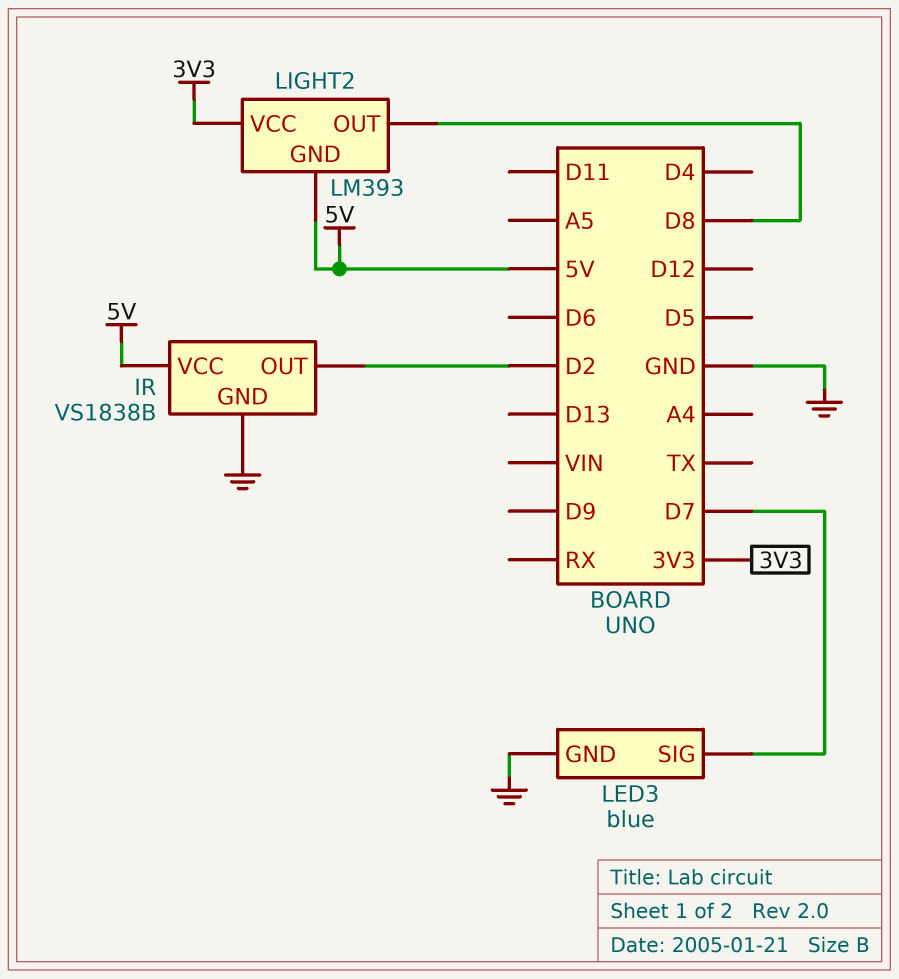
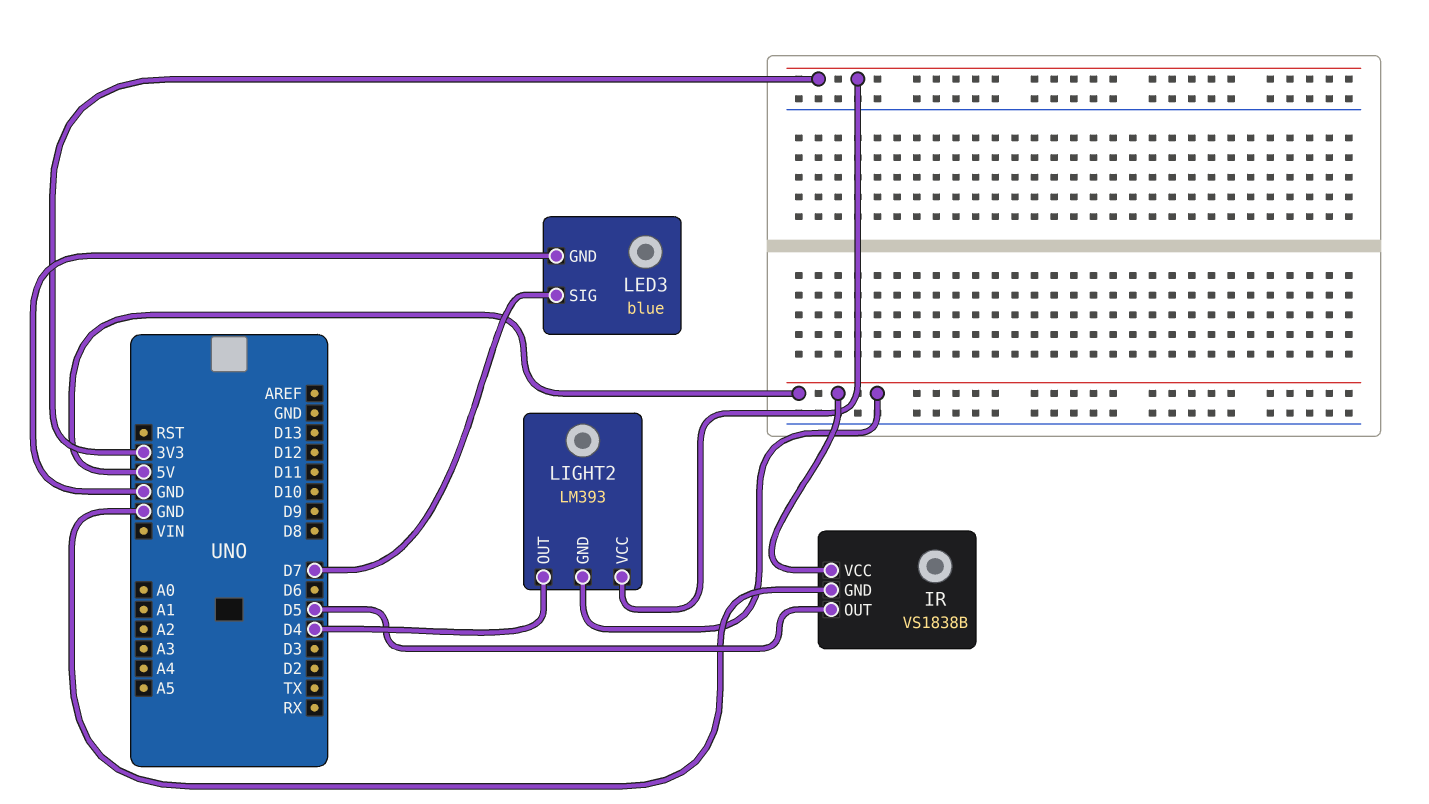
IR pin OUT: D2 -> D5
LIGHT2 pin OUT: D8 -> D4

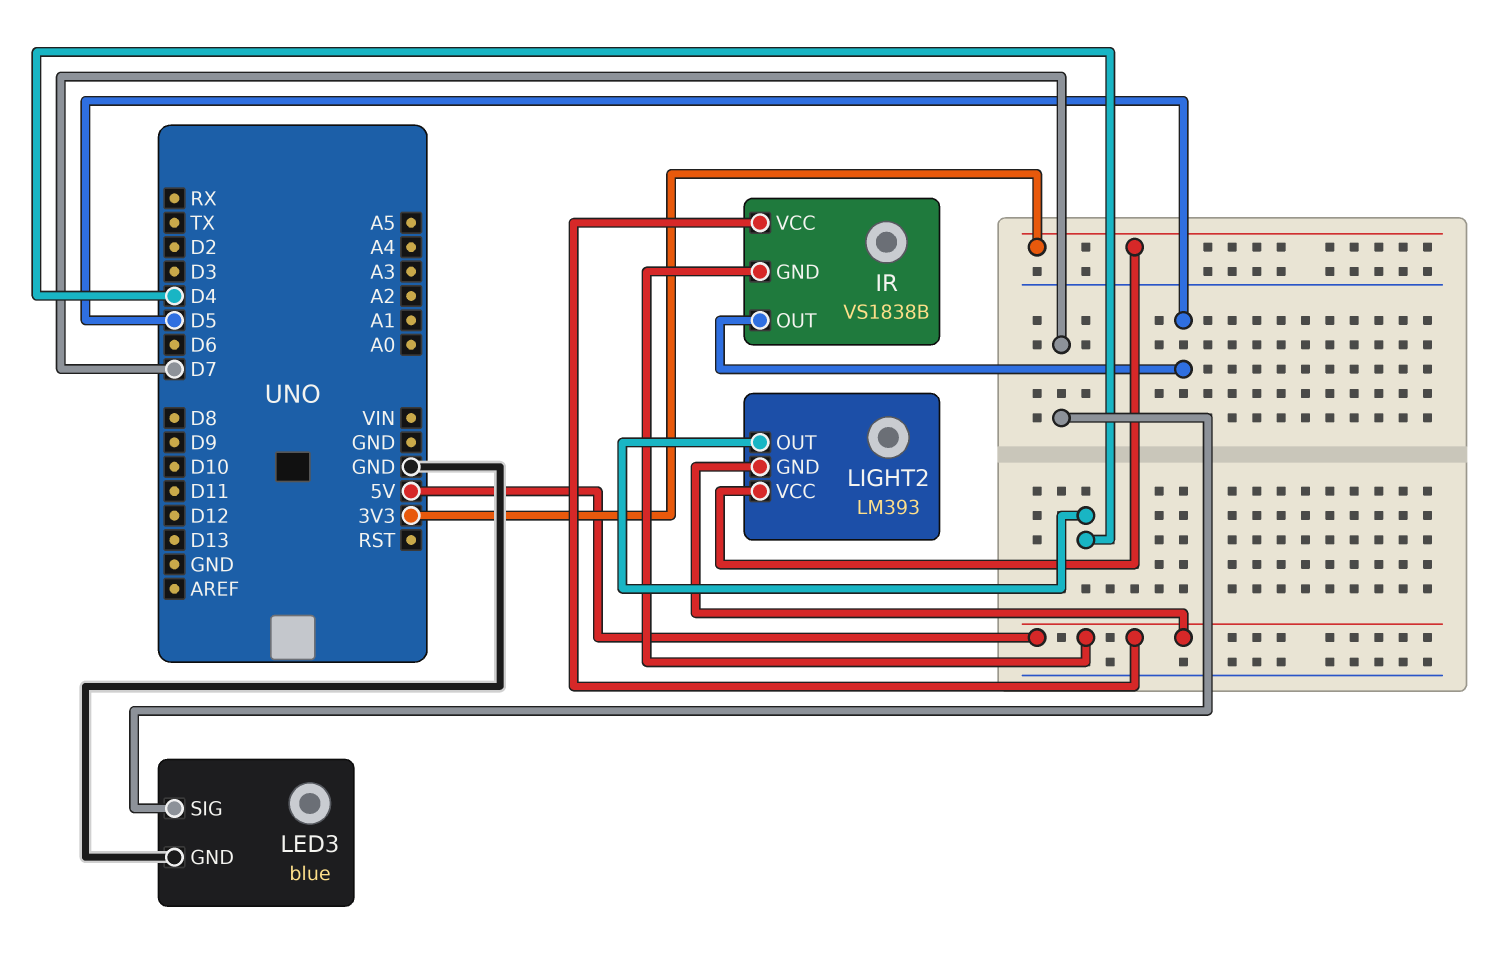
IR pin GND: GND -> 5V

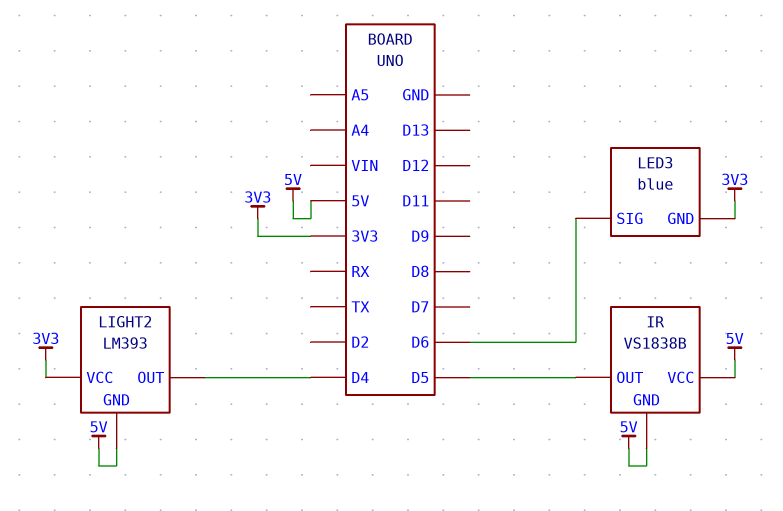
LED3 pin GND: GND -> 3V3
LED3 pin SIG: D7 -> D6

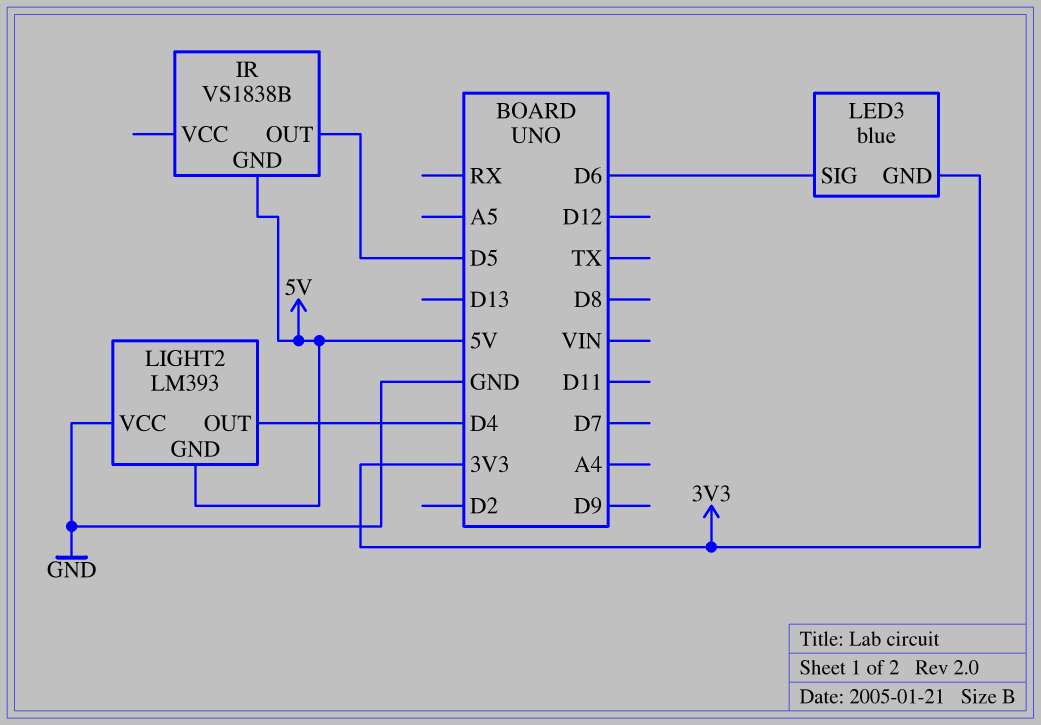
IR pin VCC: 5V -> none
LIGHT2 pin VCC: 3V3 -> GND

